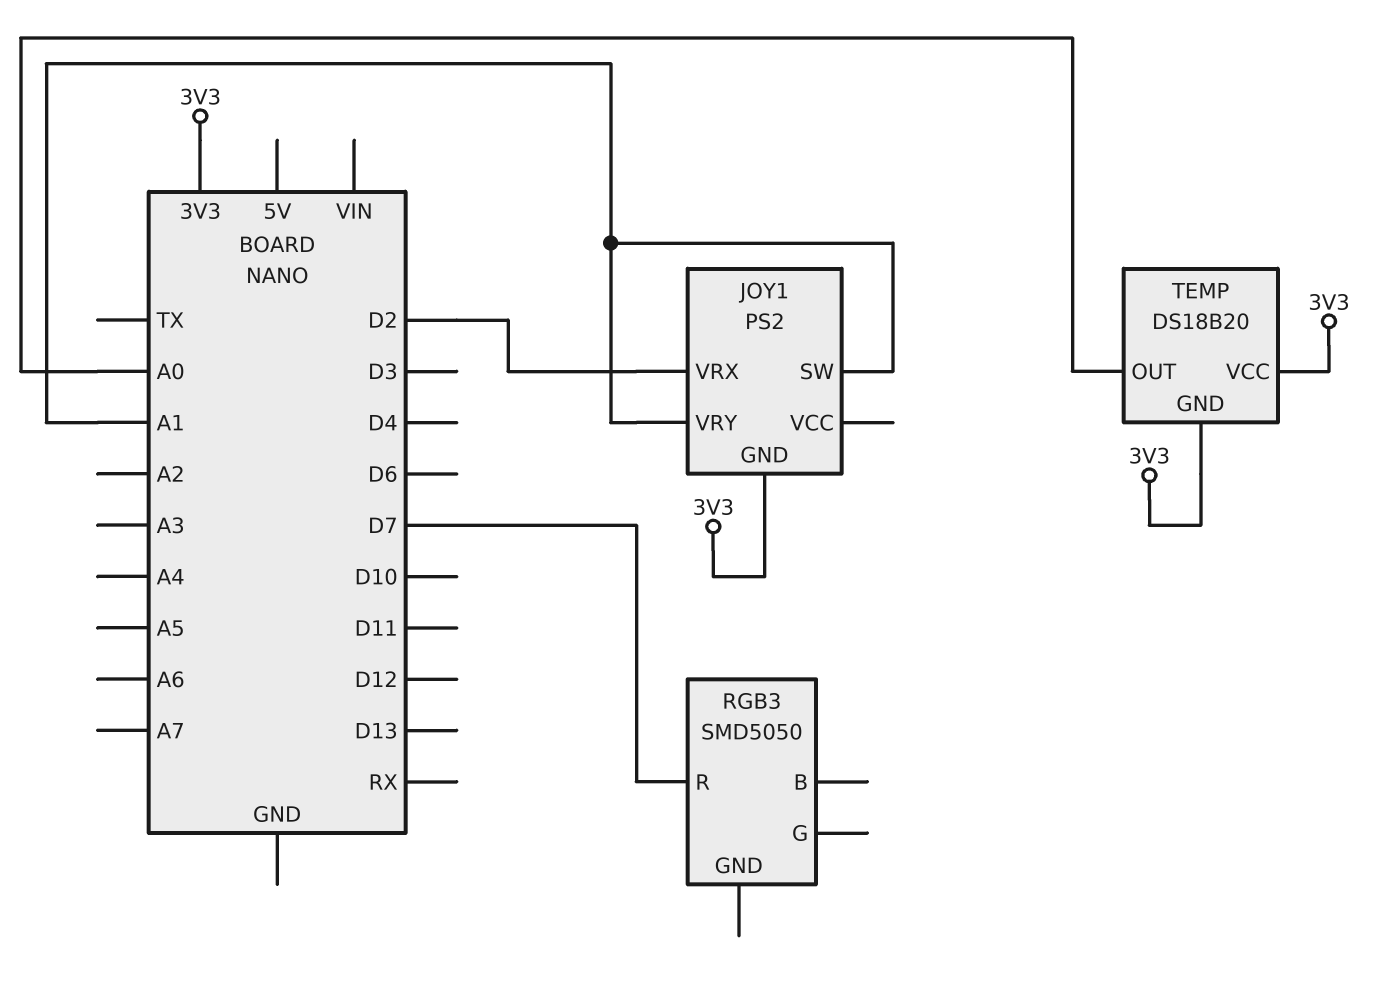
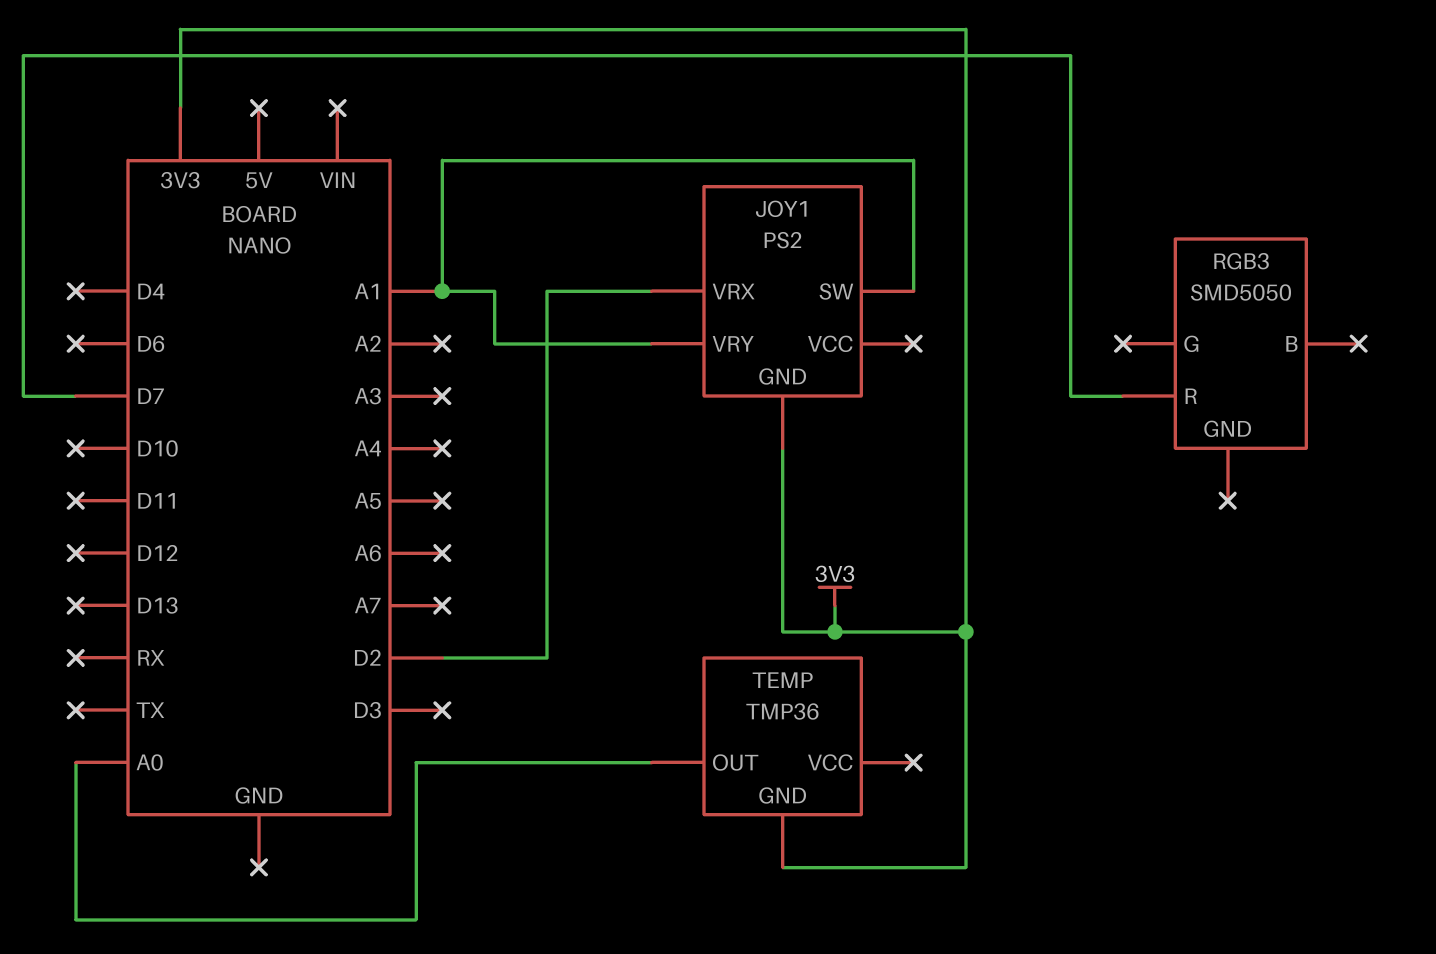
TEMP: DS18B20 -> TMP36
TEMP pin VCC: 3V3 -> none

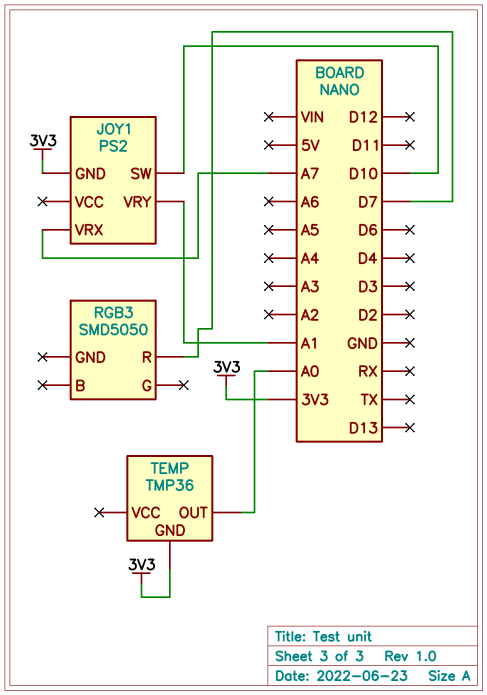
JOY1 pin SW: A1 -> D10
JOY1 pin VRX: D2 -> A7

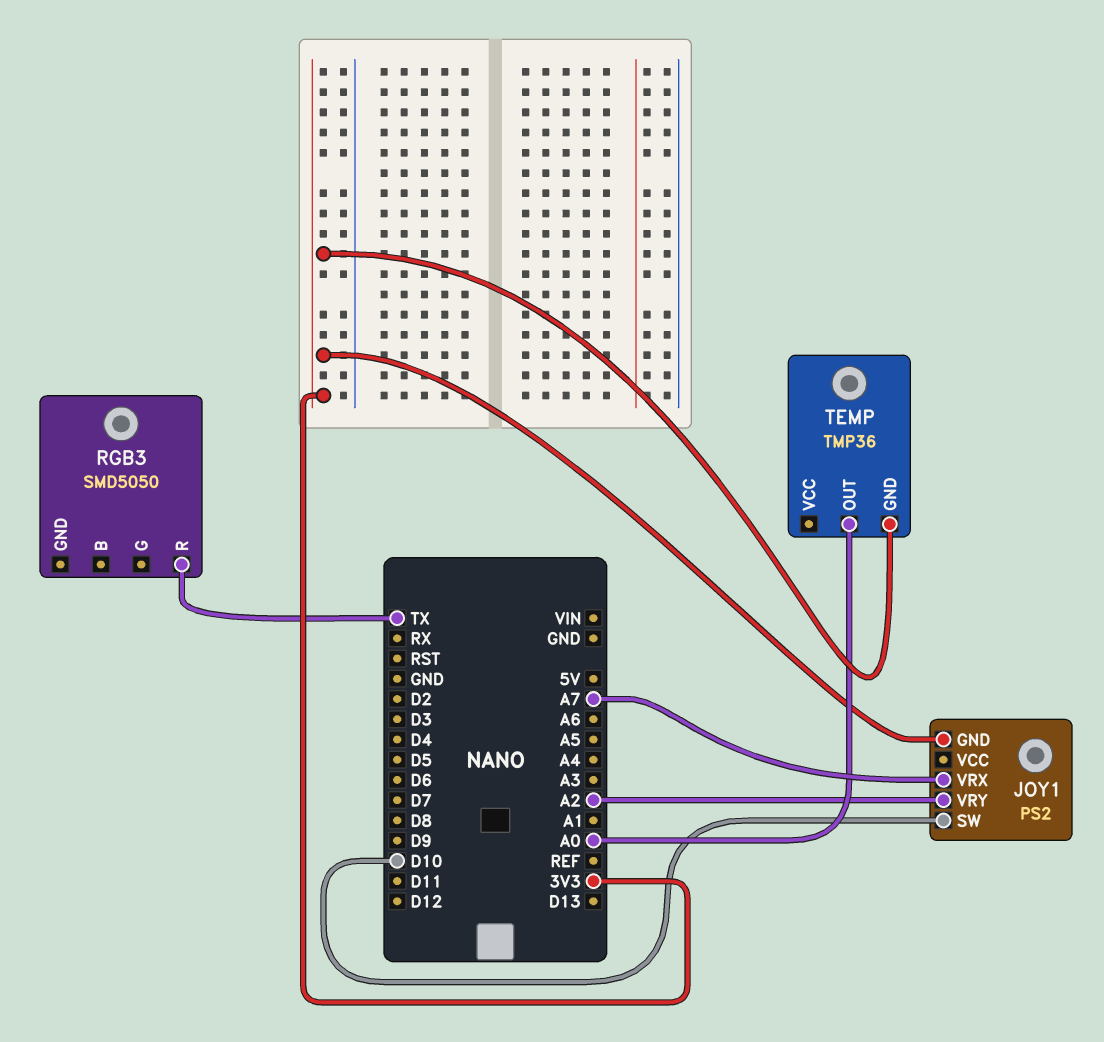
JOY1 pin VRY: A1 -> A2
RGB3 pin R: D7 -> TX

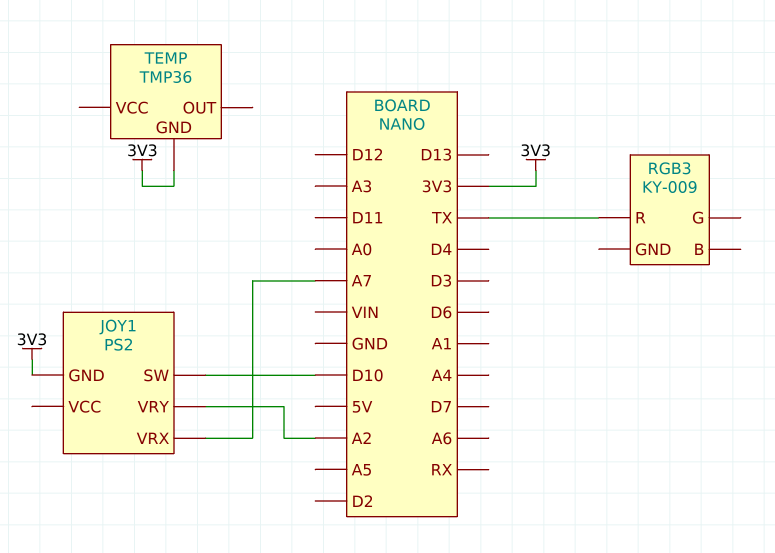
RGB3: SMD5050 -> KY-009
TEMP pin OUT: A0 -> none

